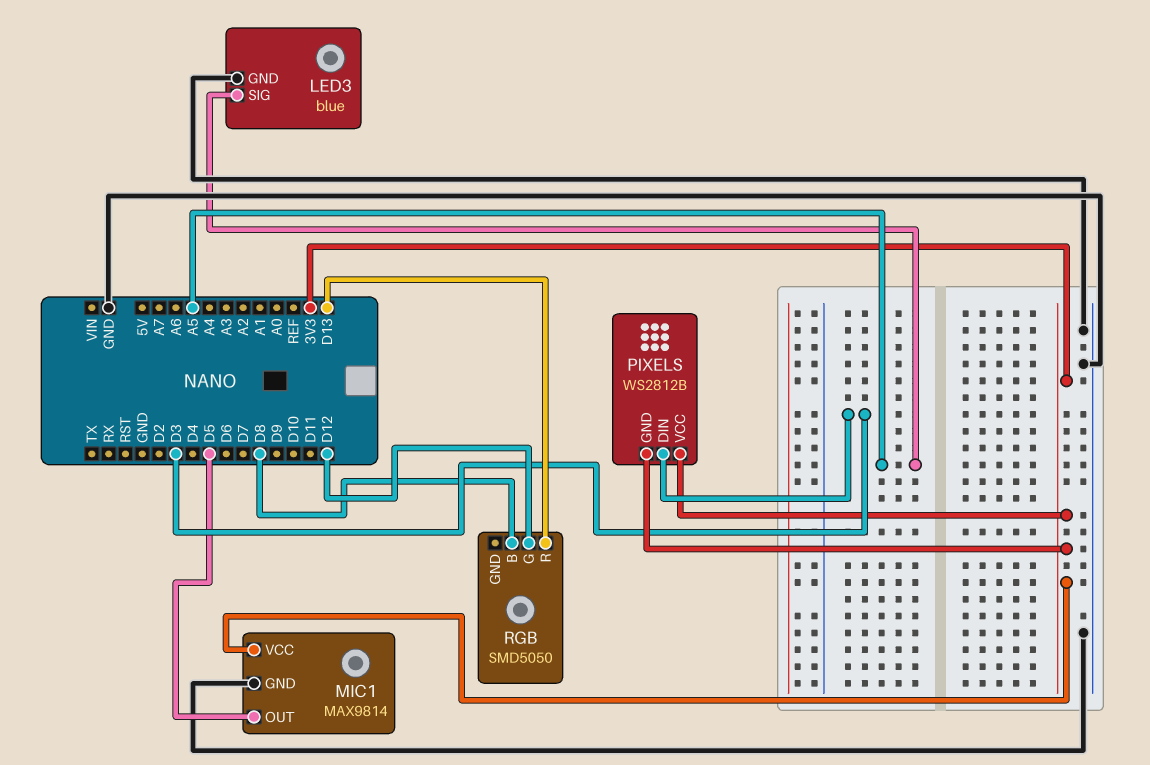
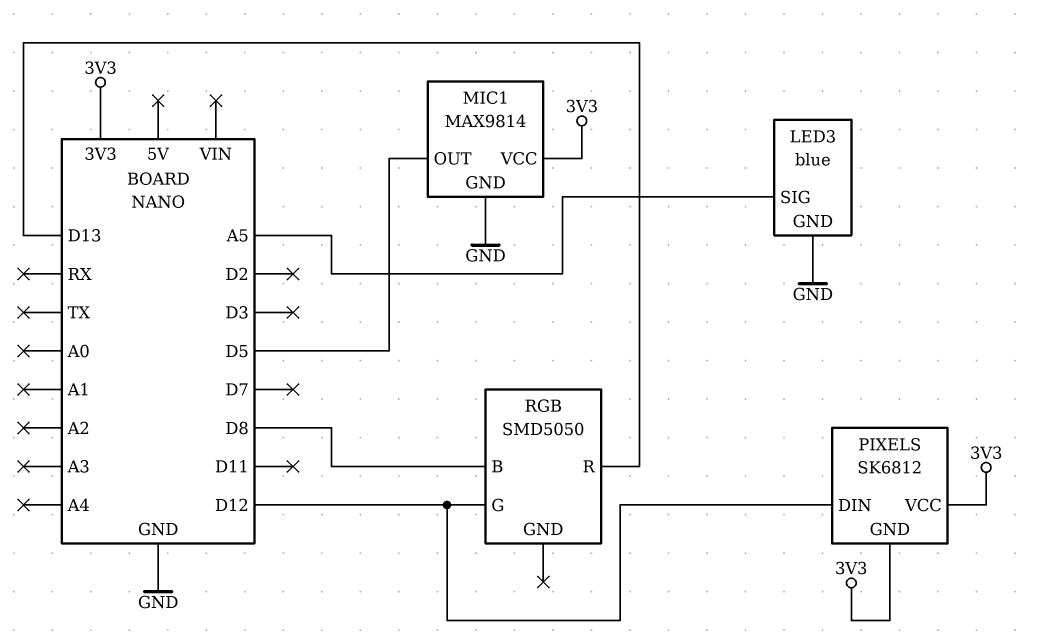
PIXELS: WS2812B -> SK6812
PIXELS pin DIN: D3 -> D12

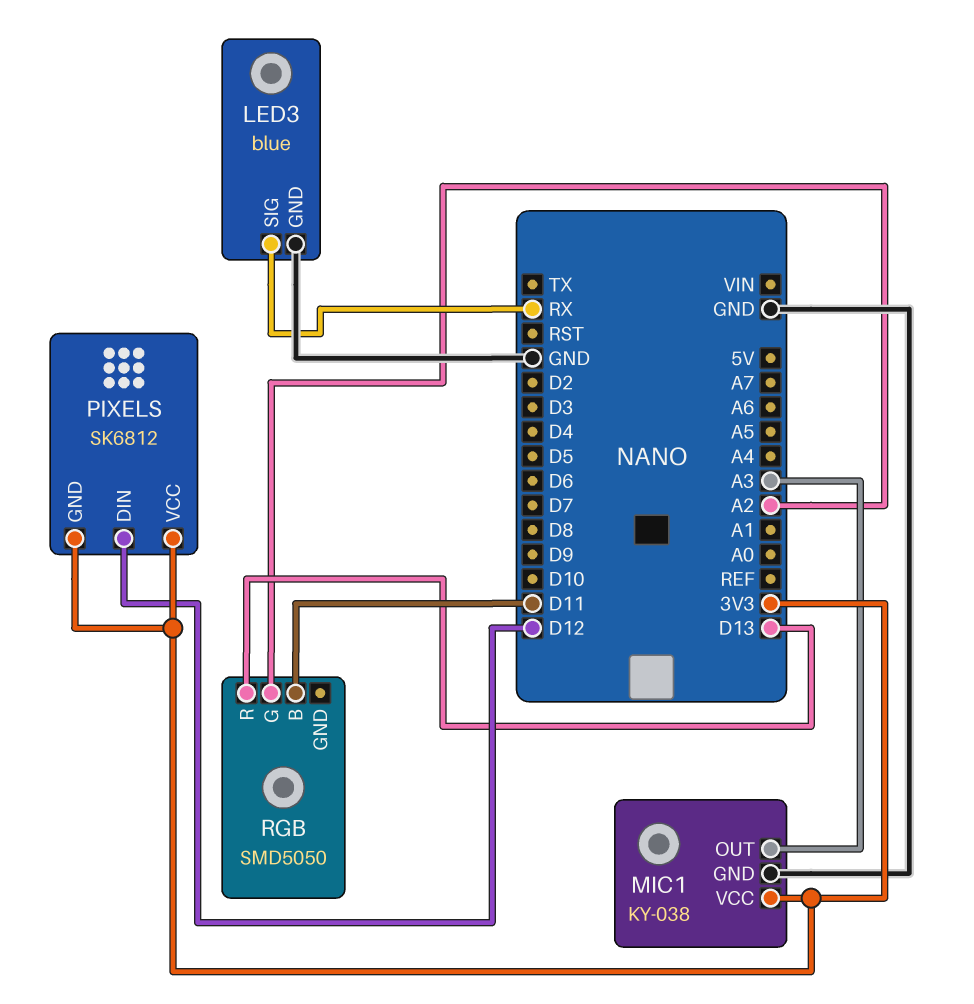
LED3 pin SIG: A5 -> RX
MIC1: MAX9814 -> KY-038
MIC1 pin OUT: D5 -> A3
RGB pin B: D8 -> D11
RGB pin G: D12 -> A2

